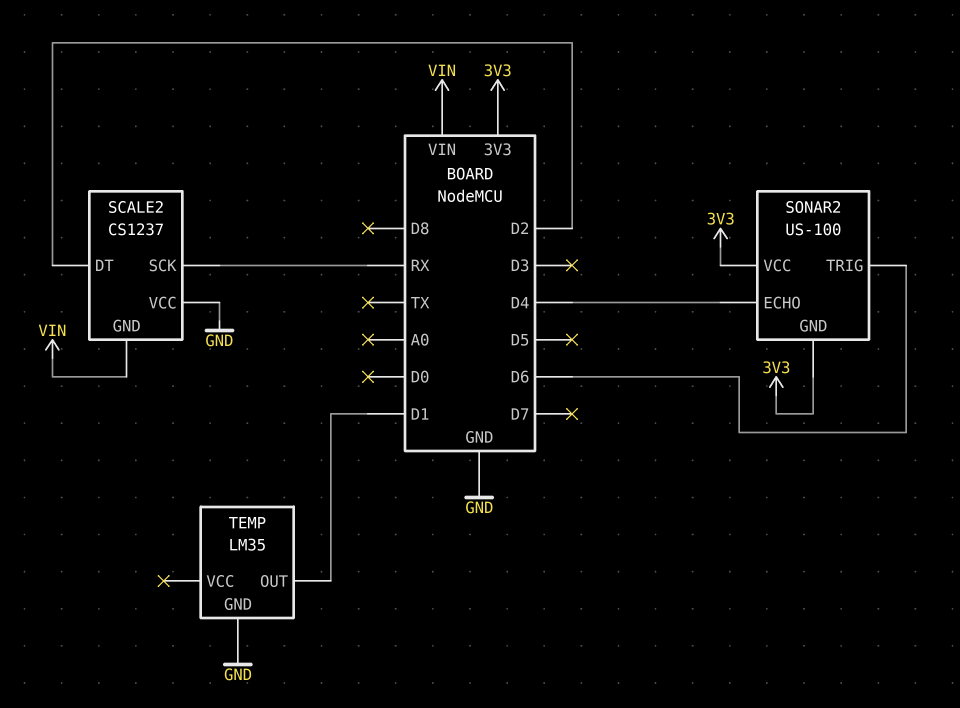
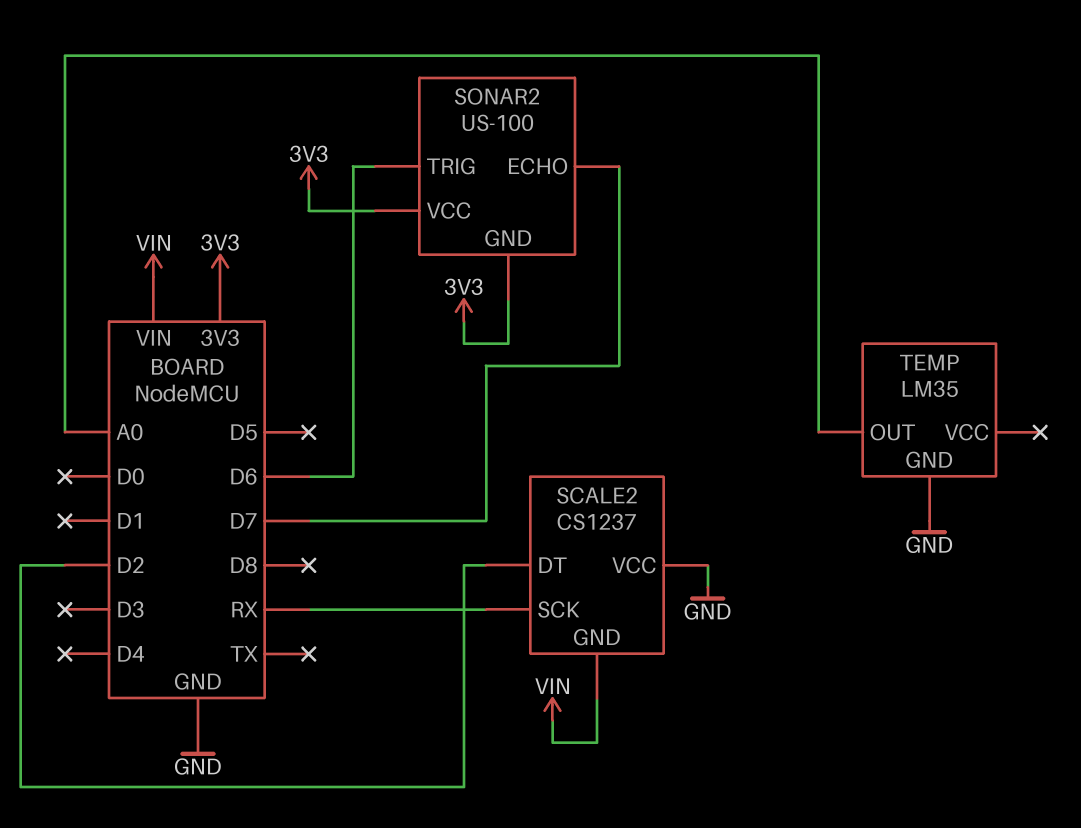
SONAR2 pin ECHO: D4 -> D7
TEMP pin OUT: D1 -> A0

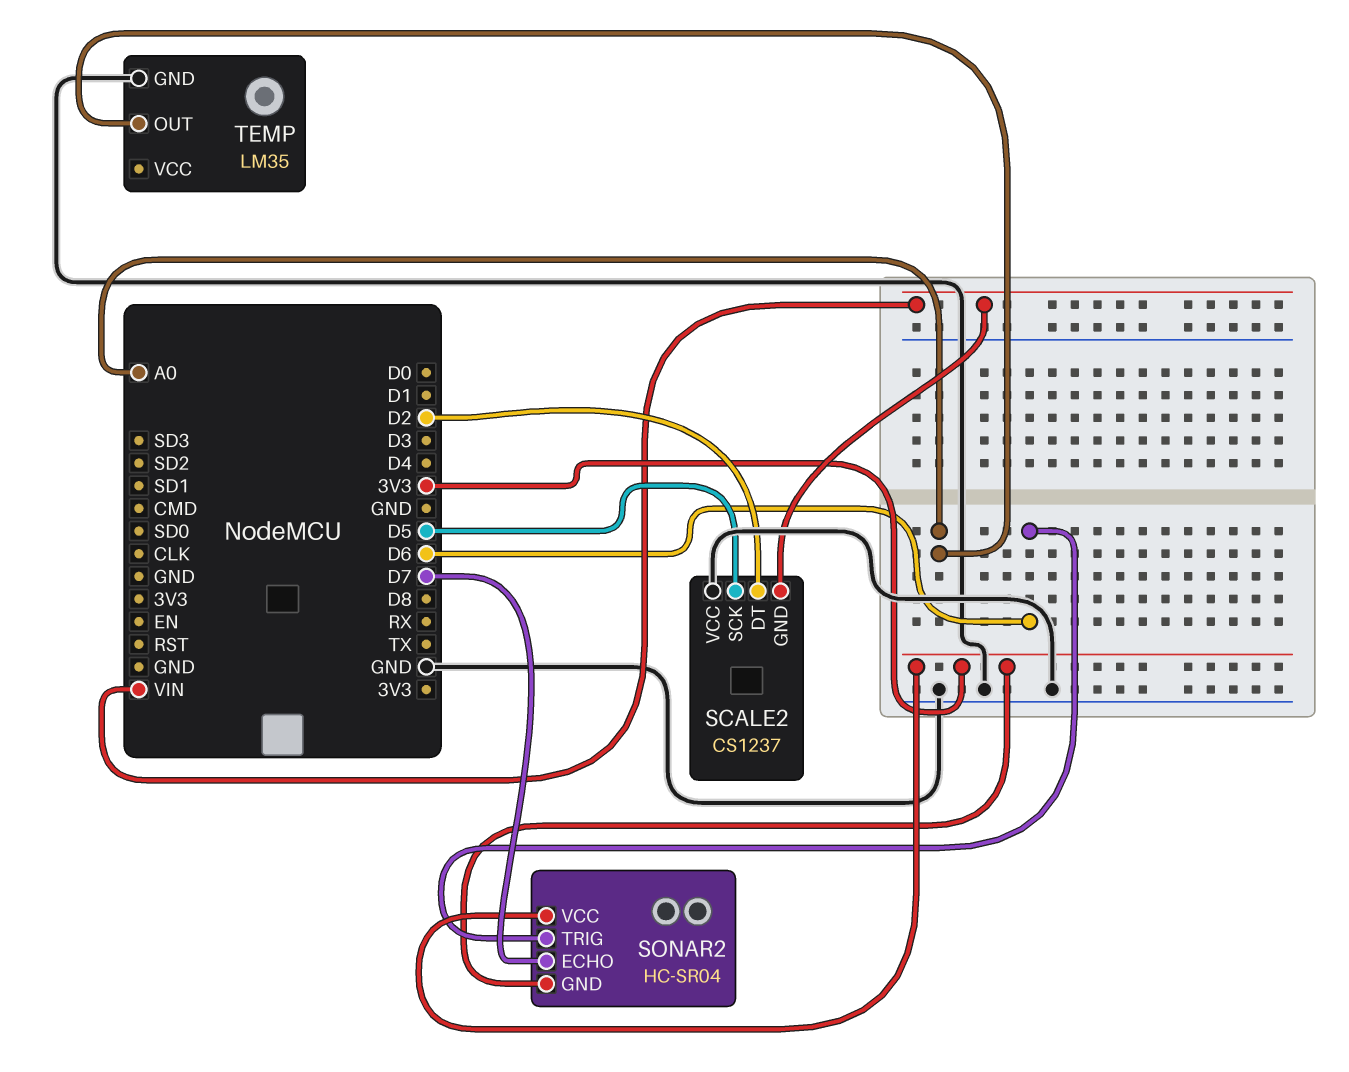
SCALE2 pin SCK: RX -> D5
SONAR2: US-100 -> HC-SR04

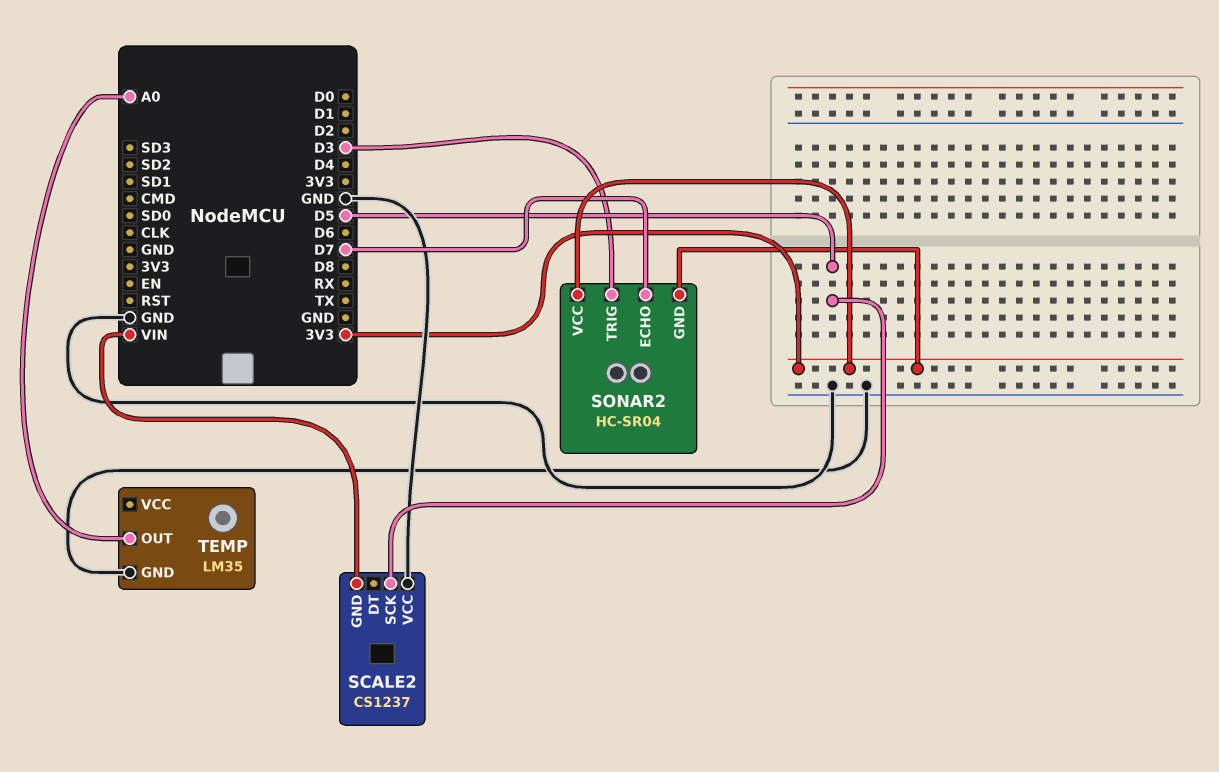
SCALE2 pin DT: D2 -> none
SONAR2 pin TRIG: D6 -> D3

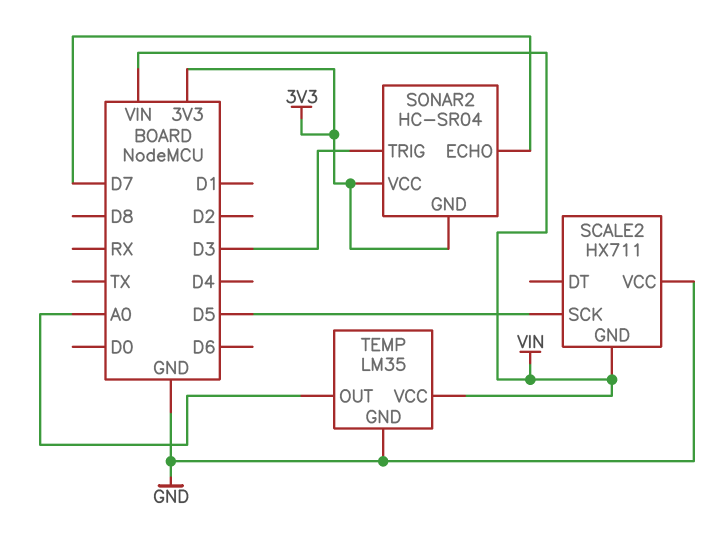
SCALE2: CS1237 -> HX711
TEMP pin VCC: none -> VIN

